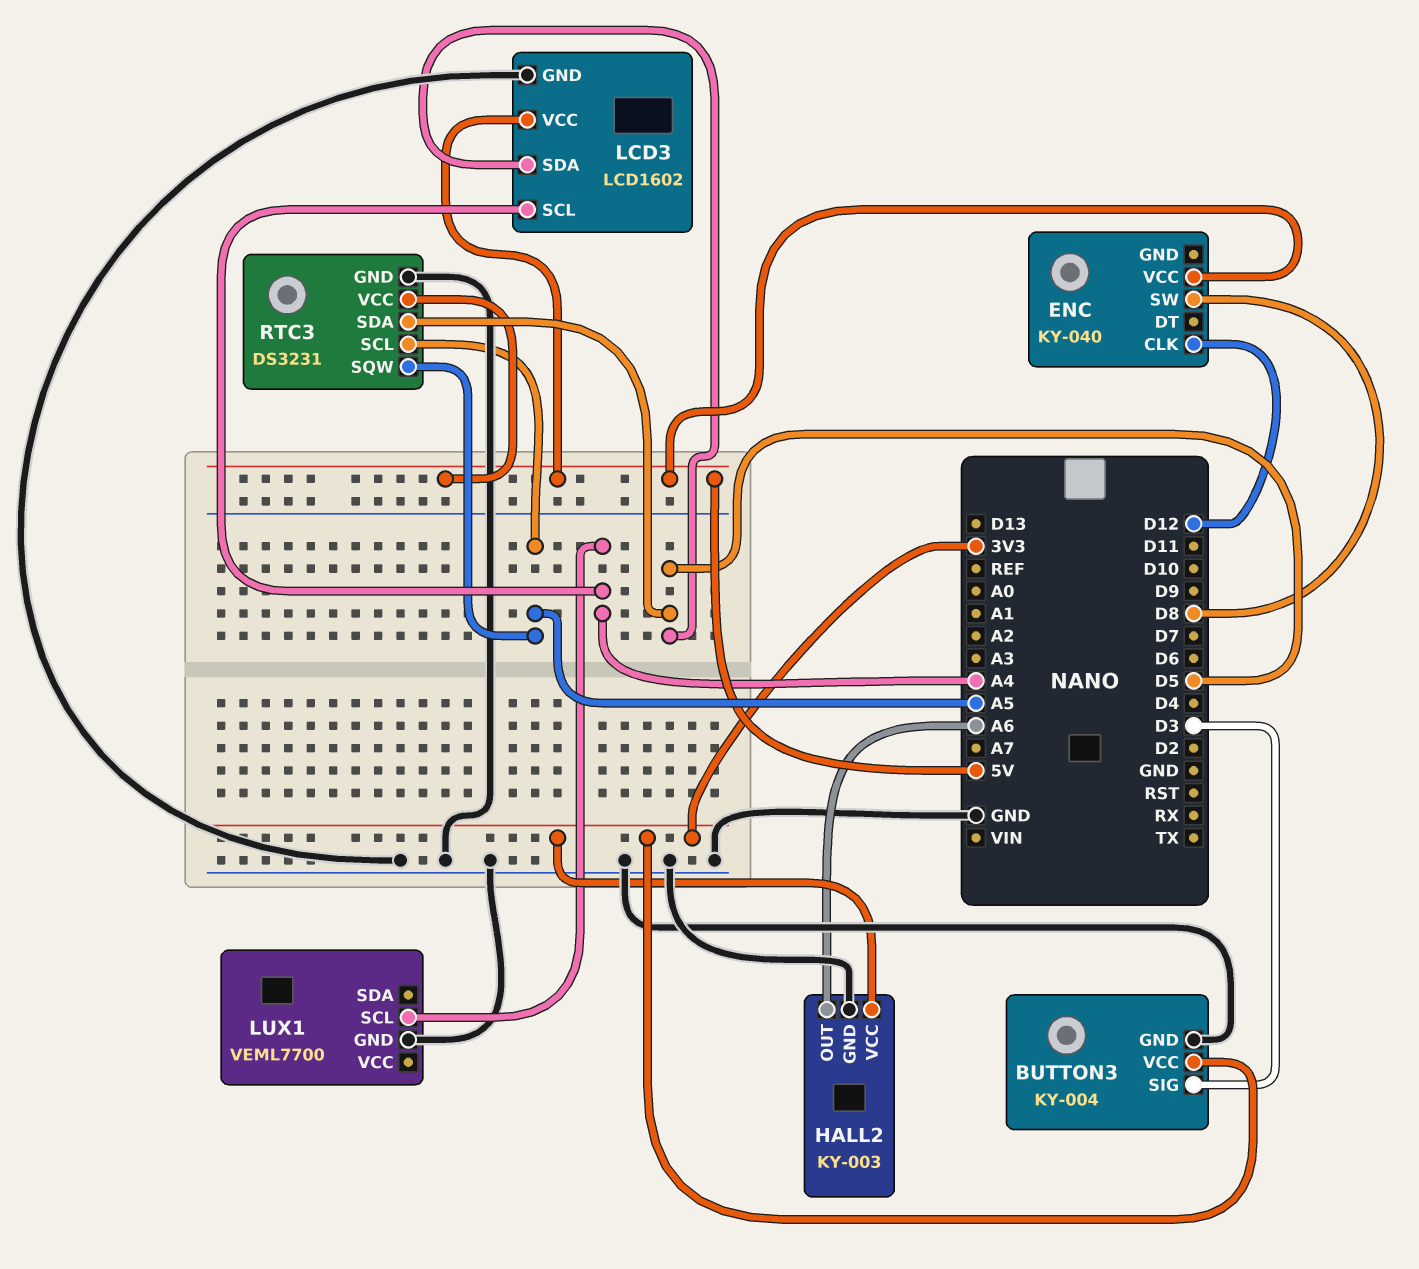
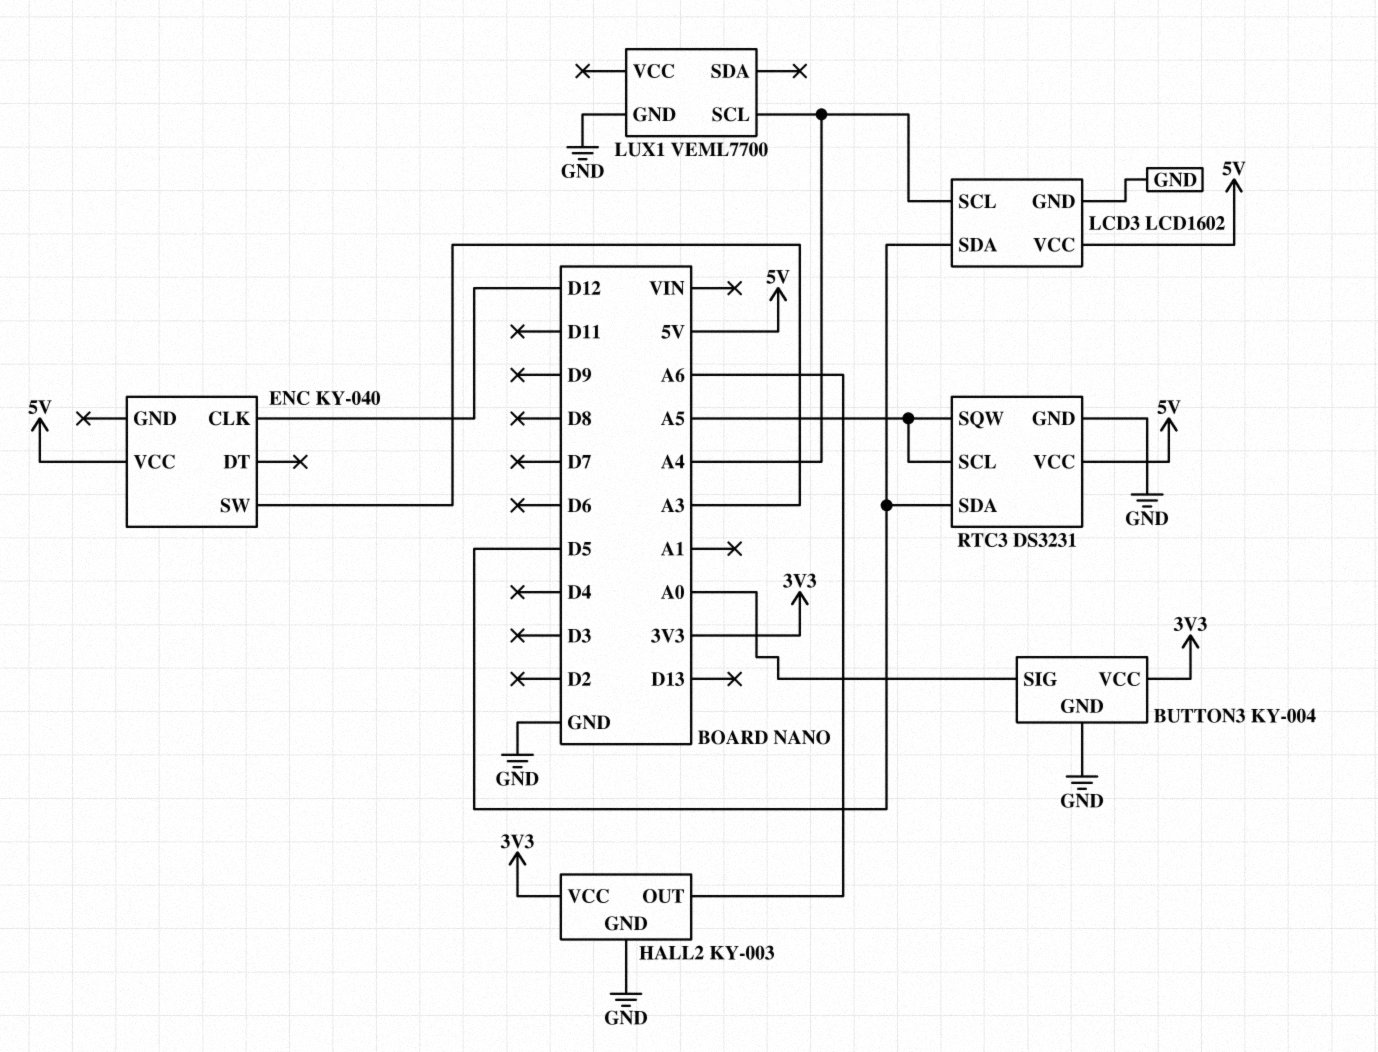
BUTTON3 pin SIG: D3 -> A0
ENC pin SW: D8 -> A3

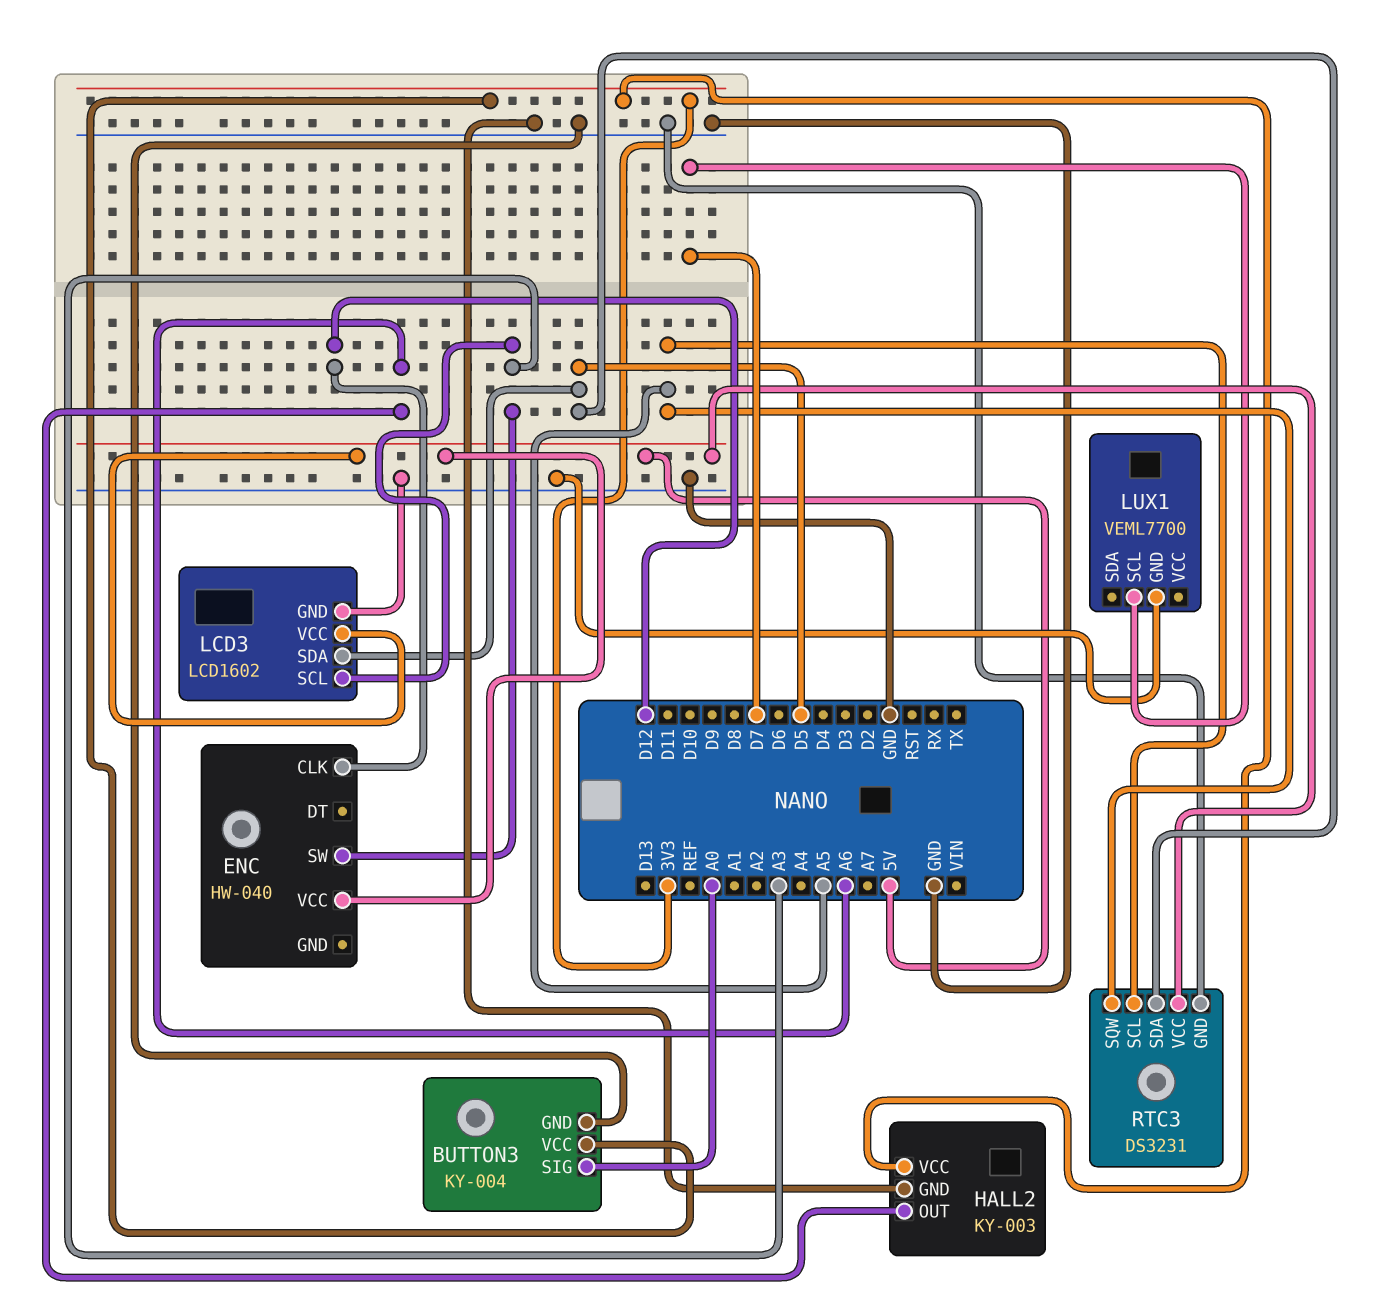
ENC: KY-040 -> HW-040
LCD3 pin SCL: A4 -> A3
LUX1 pin SCL: A4 -> D7

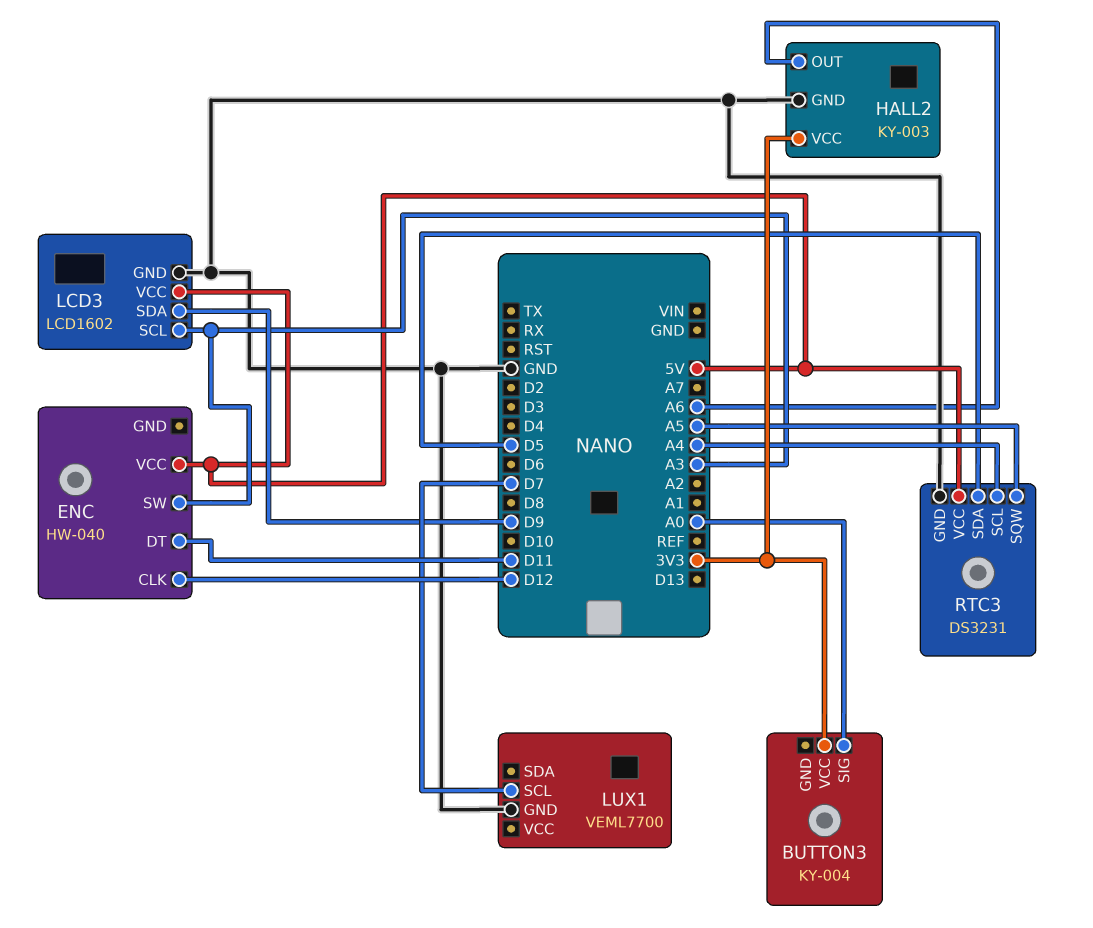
BUTTON3 pin GND: GND -> none
ENC pin DT: none -> D11
LCD3 pin SDA: D5 -> D9
RTC3 pin SCL: A5 -> A4

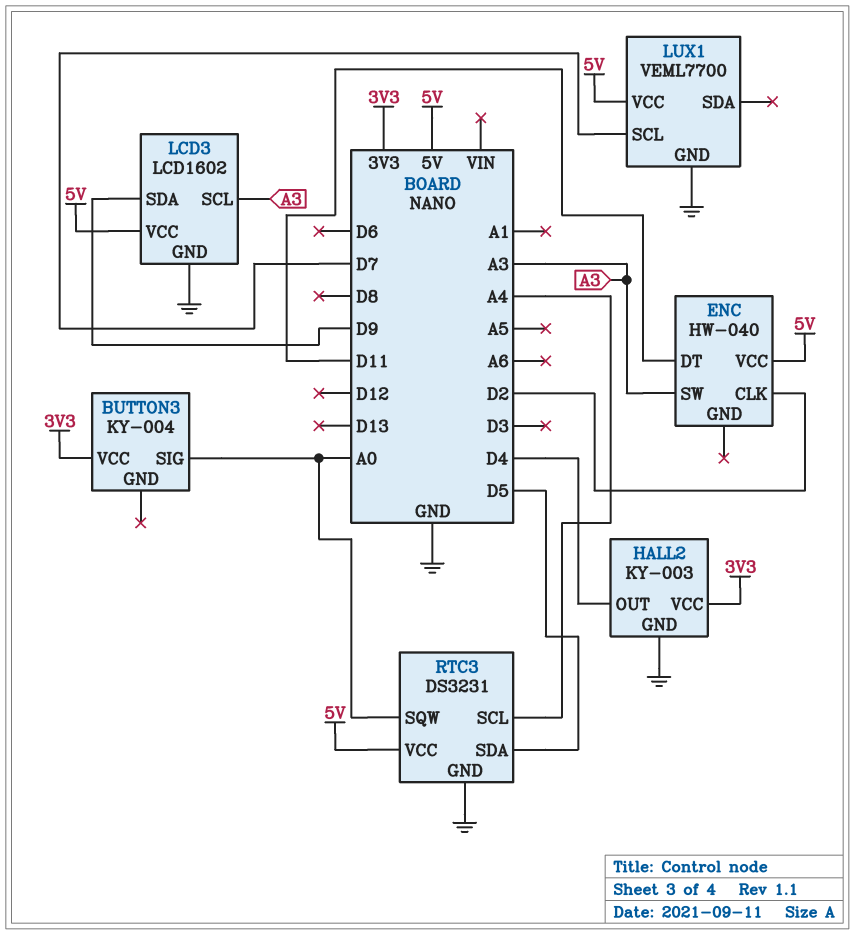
ENC pin CLK: D12 -> D2
HALL2 pin OUT: A6 -> D4
LUX1 pin VCC: none -> 5V
RTC3 pin SQW: A5 -> A0

